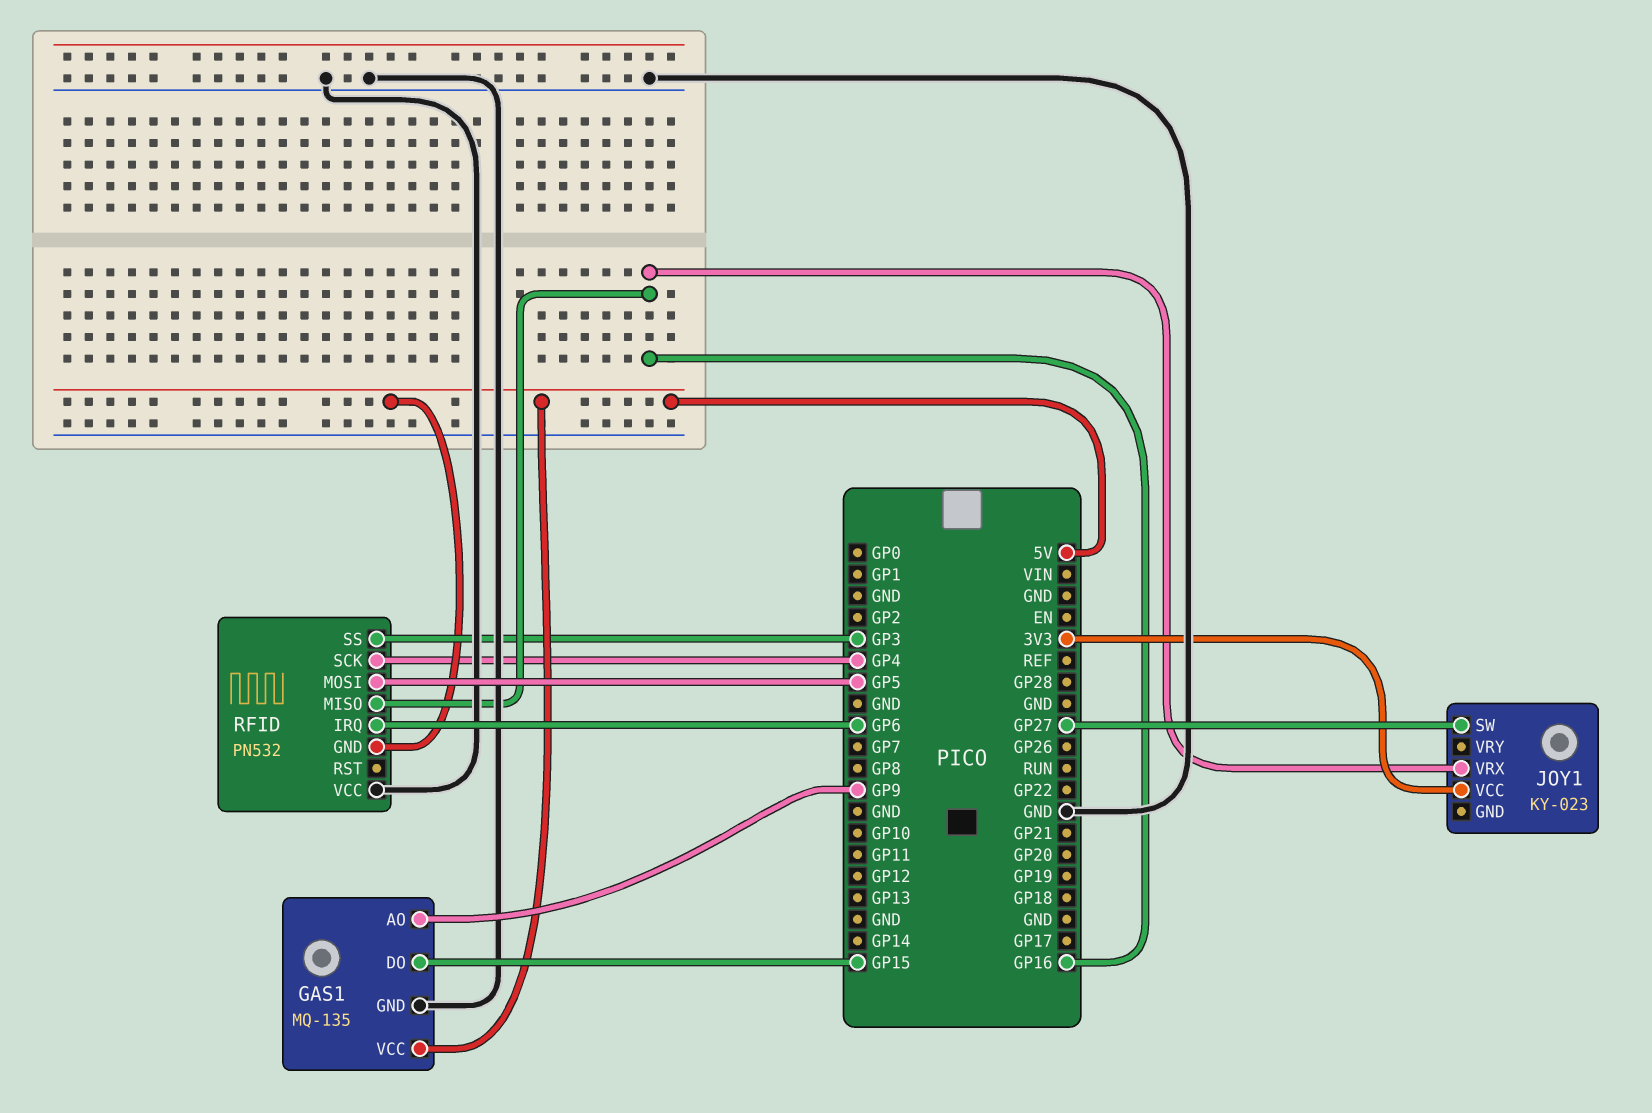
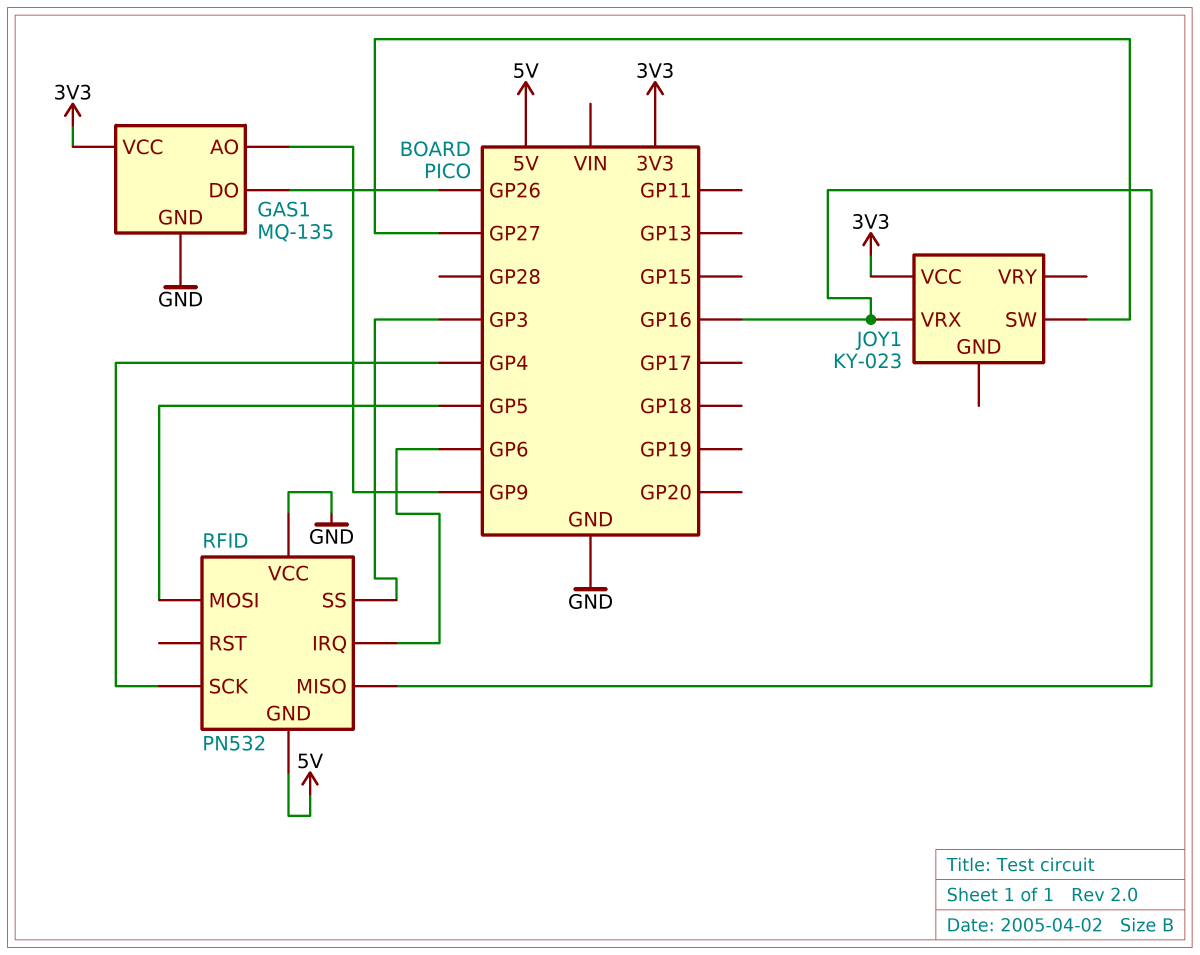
GAS1 pin DO: GP15 -> GP26
GAS1 pin VCC: 5V -> 3V3

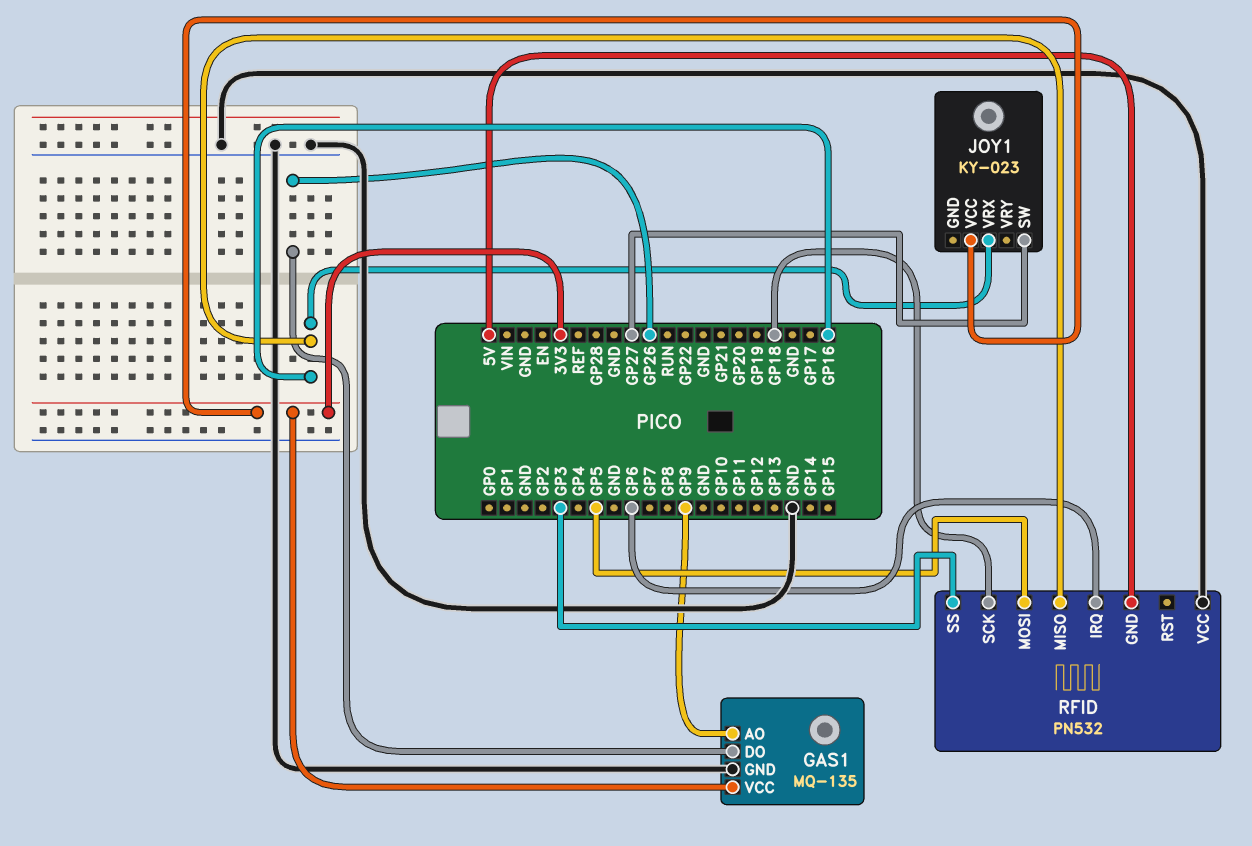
RFID pin SCK: GP4 -> GP18

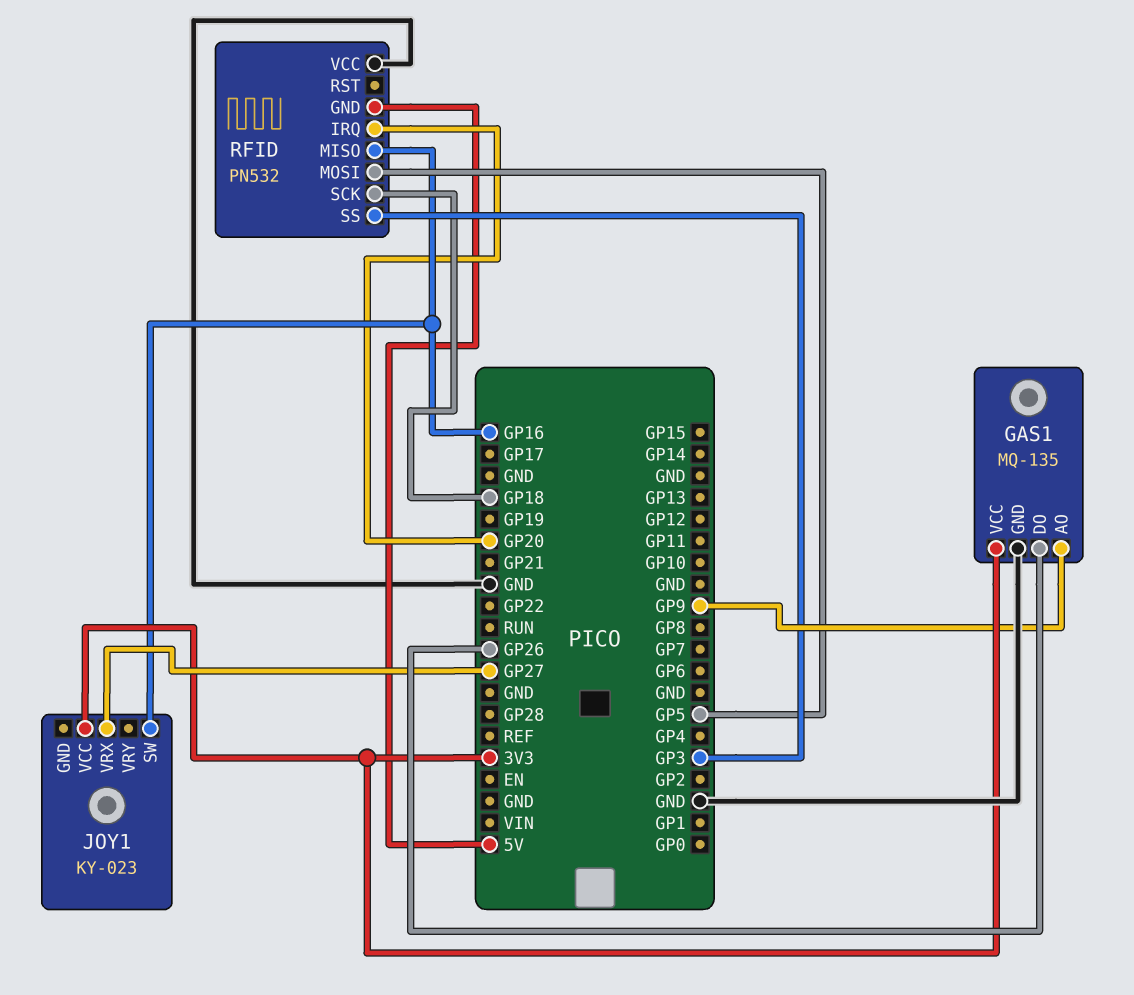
JOY1 pin SW: GP27 -> GP16
JOY1 pin VRX: GP16 -> GP27
RFID pin IRQ: GP6 -> GP20

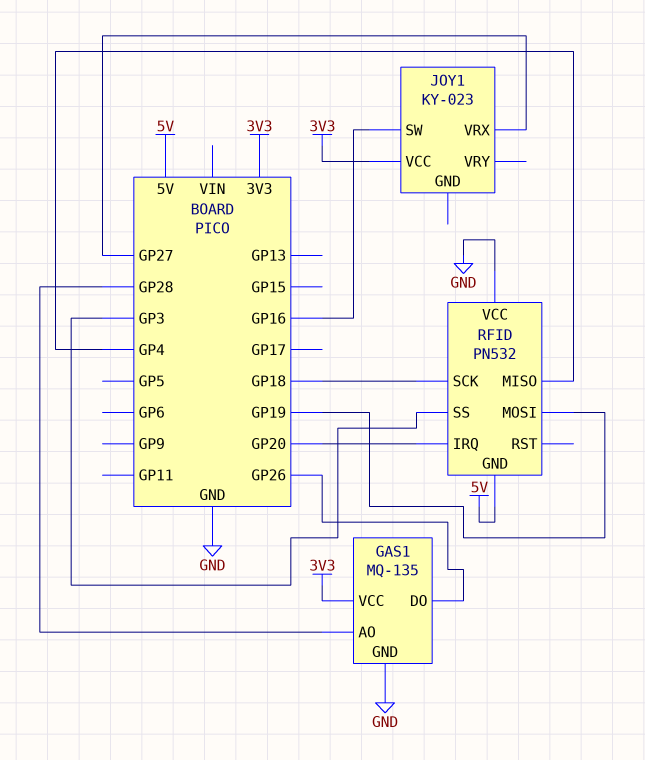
GAS1 pin AO: GP9 -> GP28
RFID pin MISO: GP16 -> GP4
RFID pin MOSI: GP5 -> GP19

